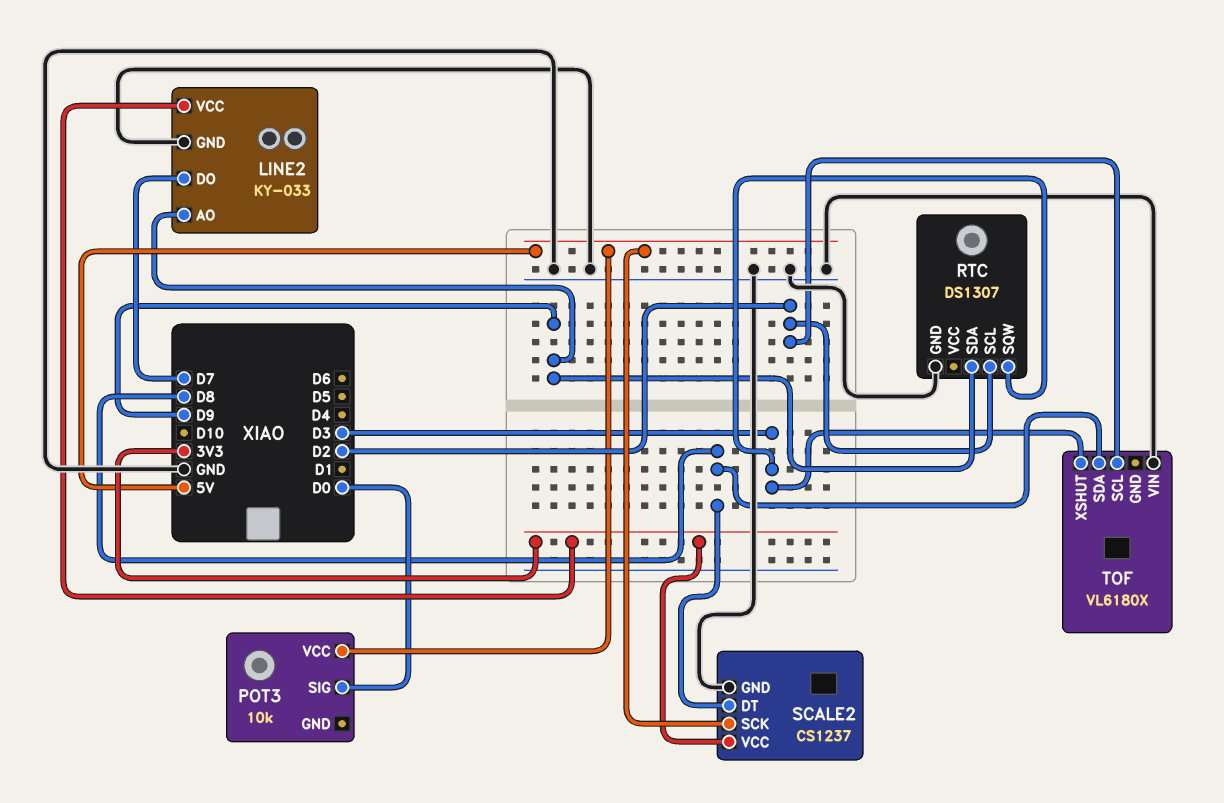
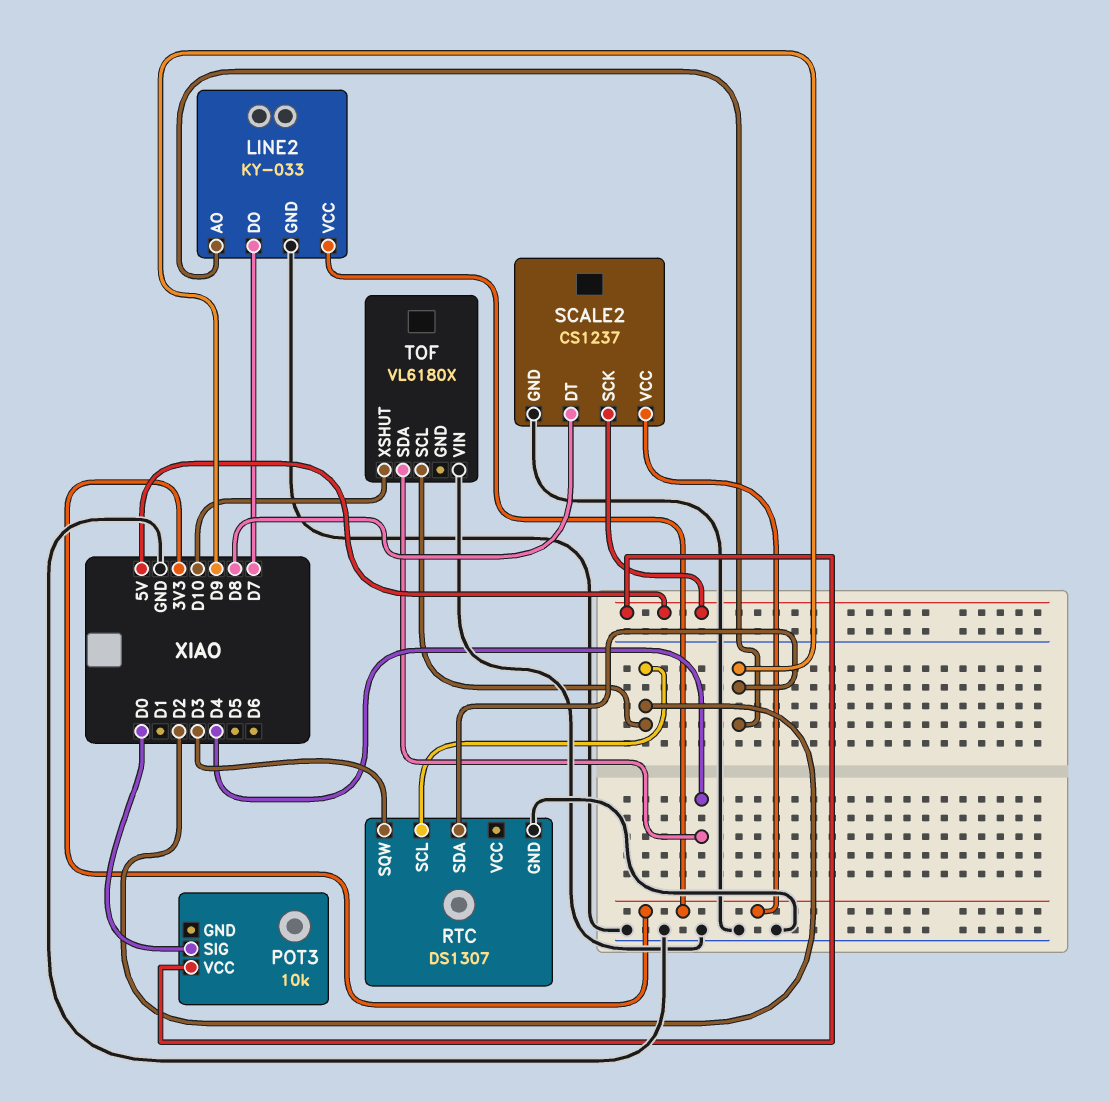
TOF pin SDA: D8 -> D4
TOF pin XSHUT: D3 -> D10

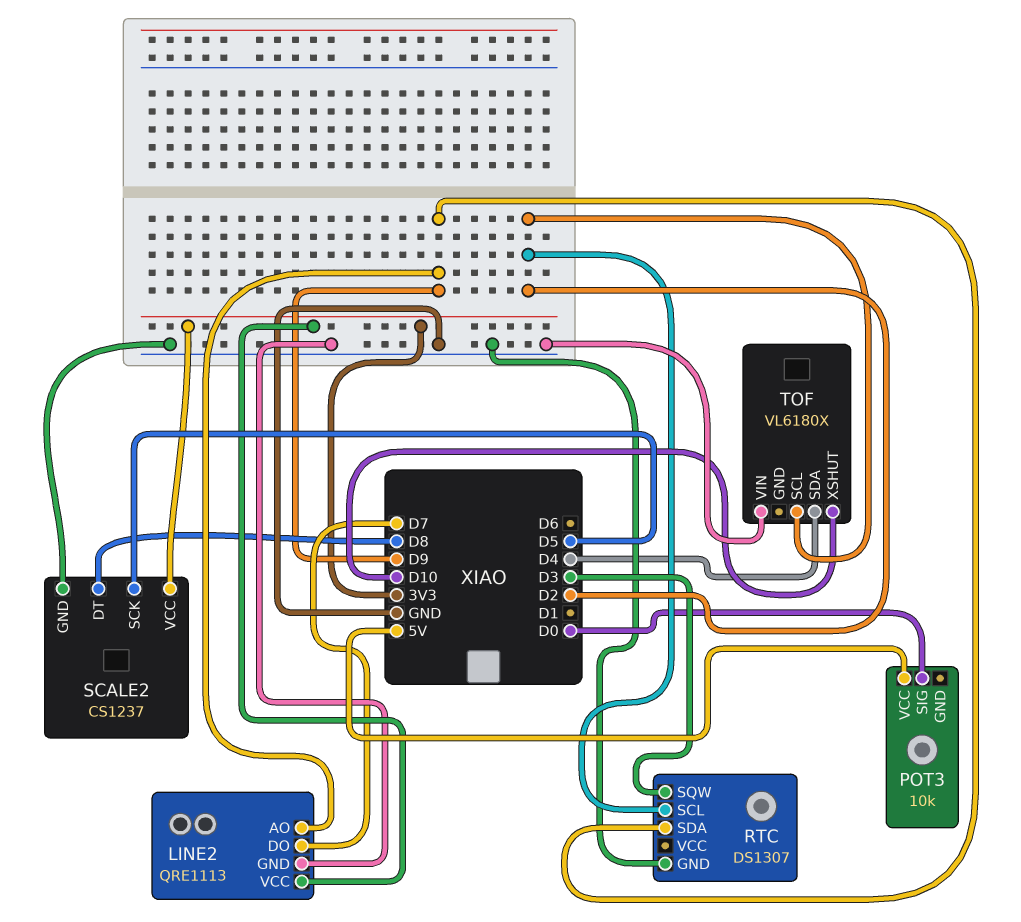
LINE2: KY-033 -> QRE1113
SCALE2 pin SCK: 5V -> D5

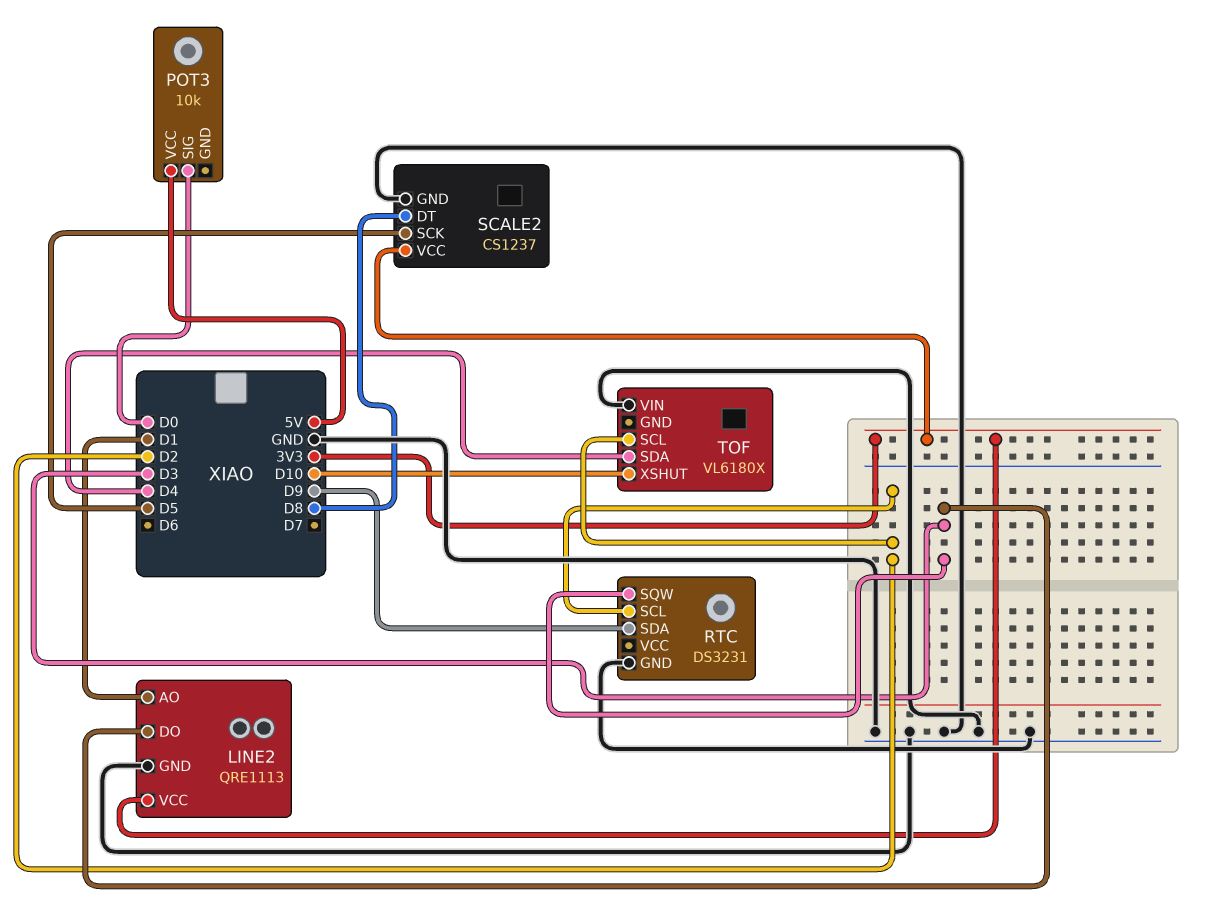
LINE2 pin AO: D9 -> D1
LINE2 pin DO: D7 -> D3
RTC: DS1307 -> DS3231

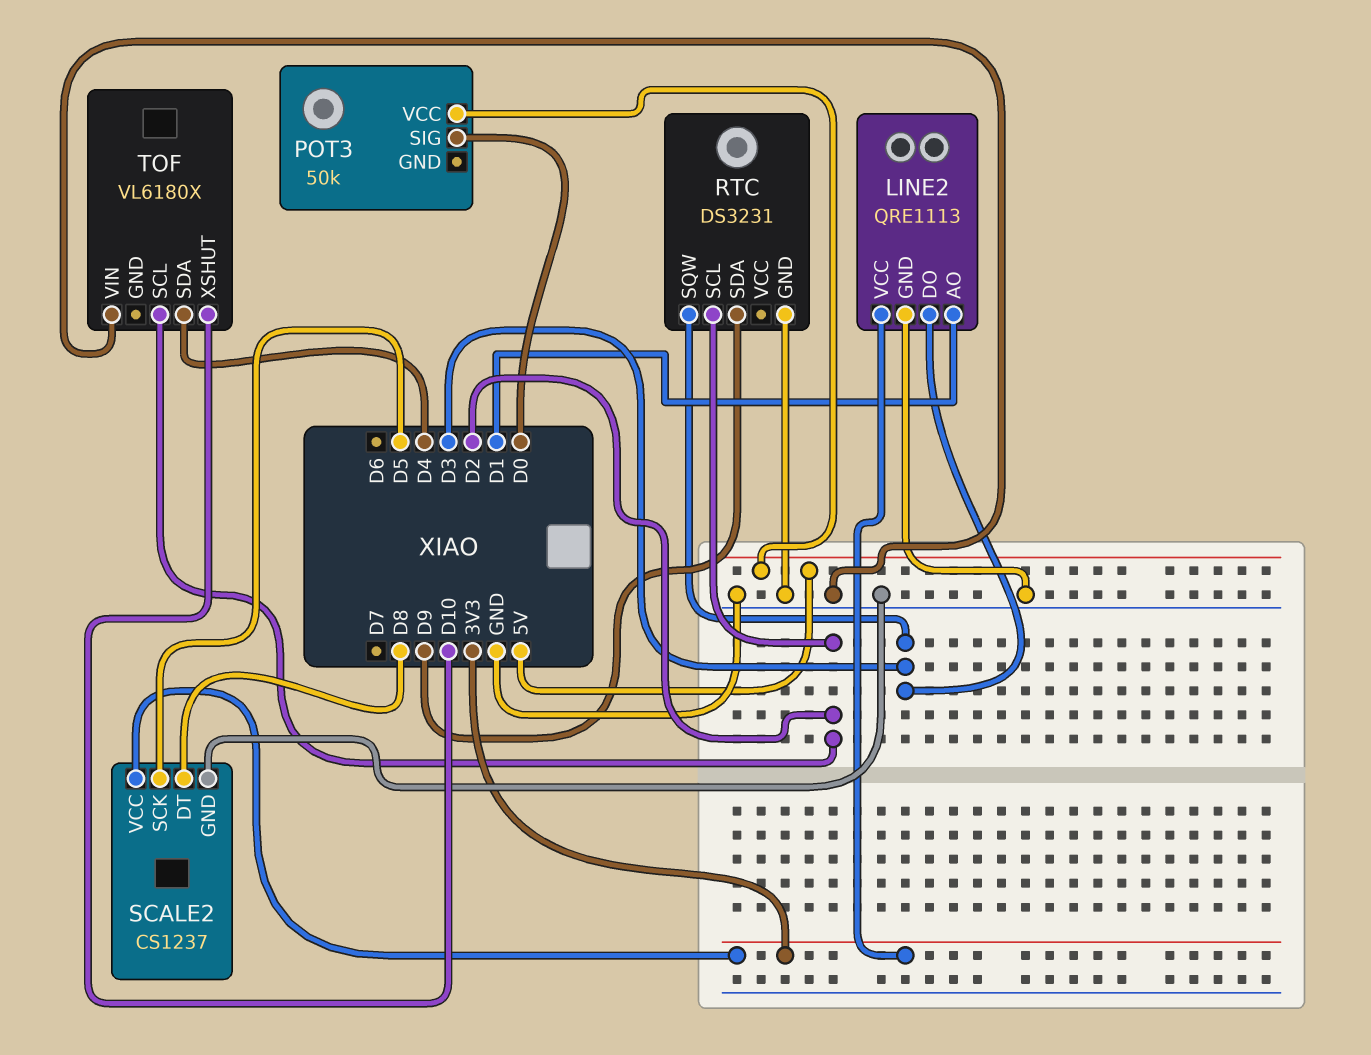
POT3: 10k -> 50k

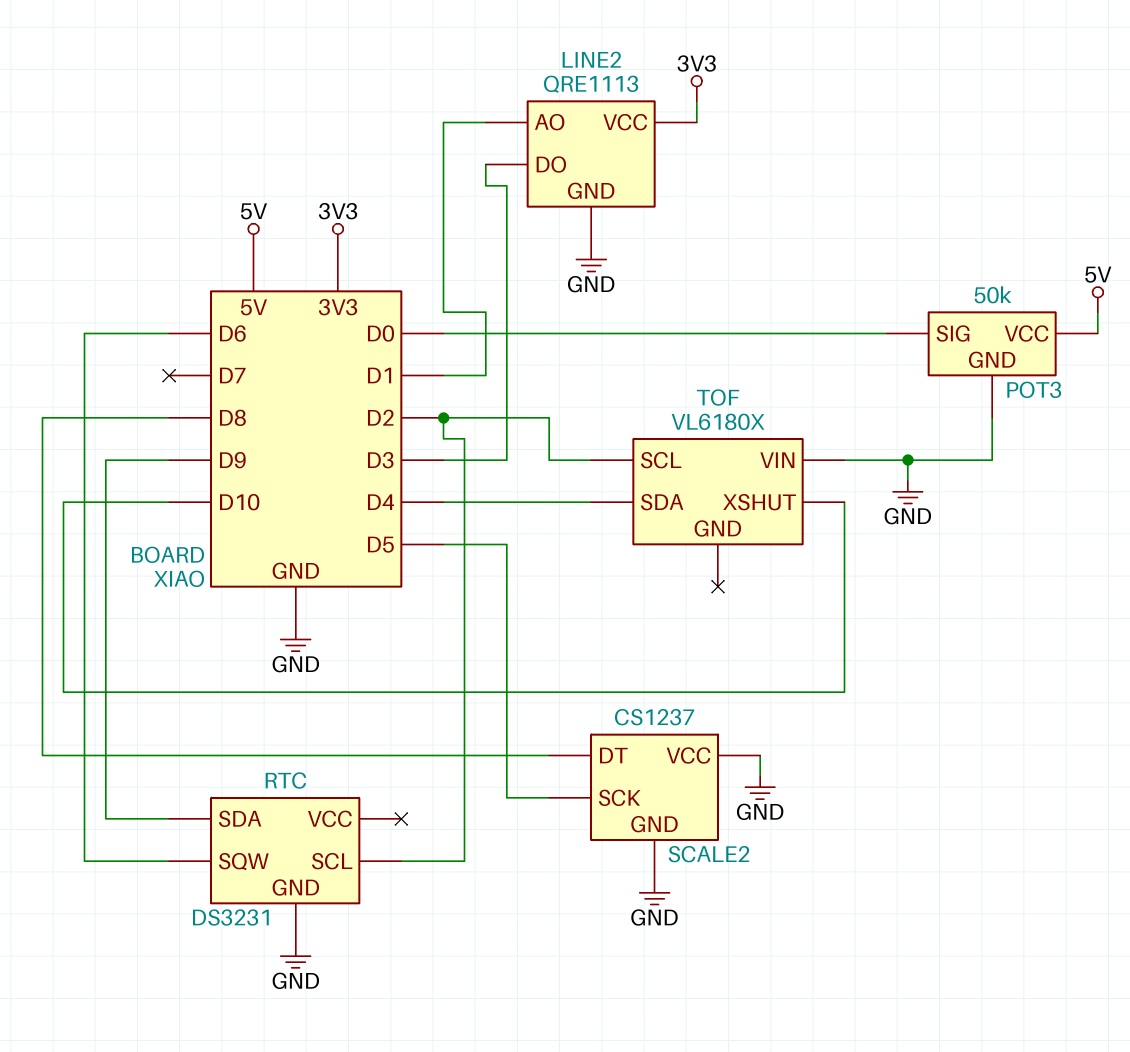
POT3 pin GND: none -> GND
RTC pin SQW: D3 -> D6
SCALE2 pin VCC: 3V3 -> GND

